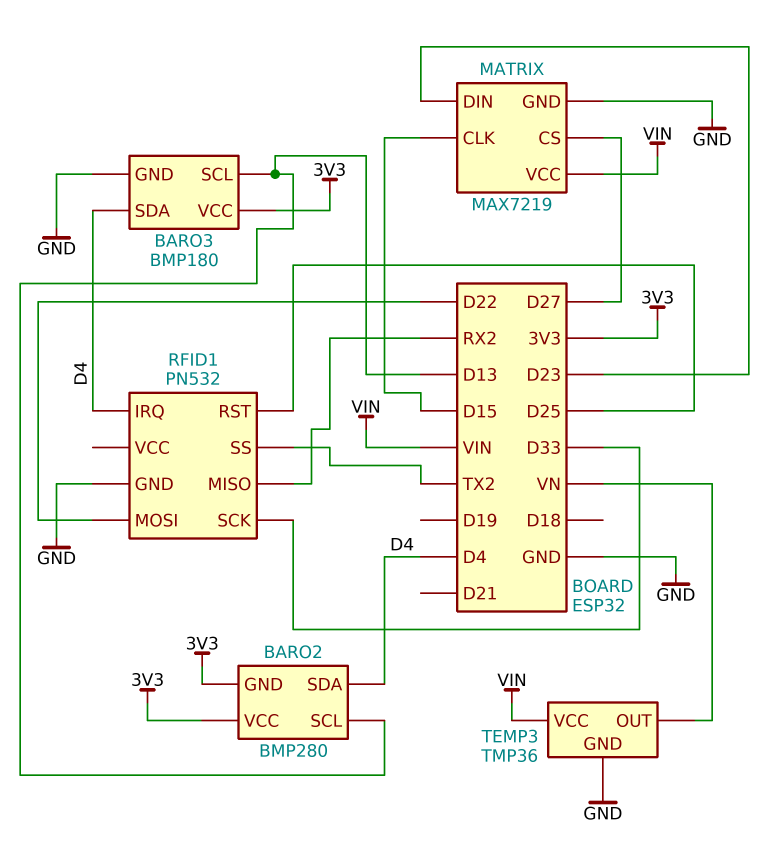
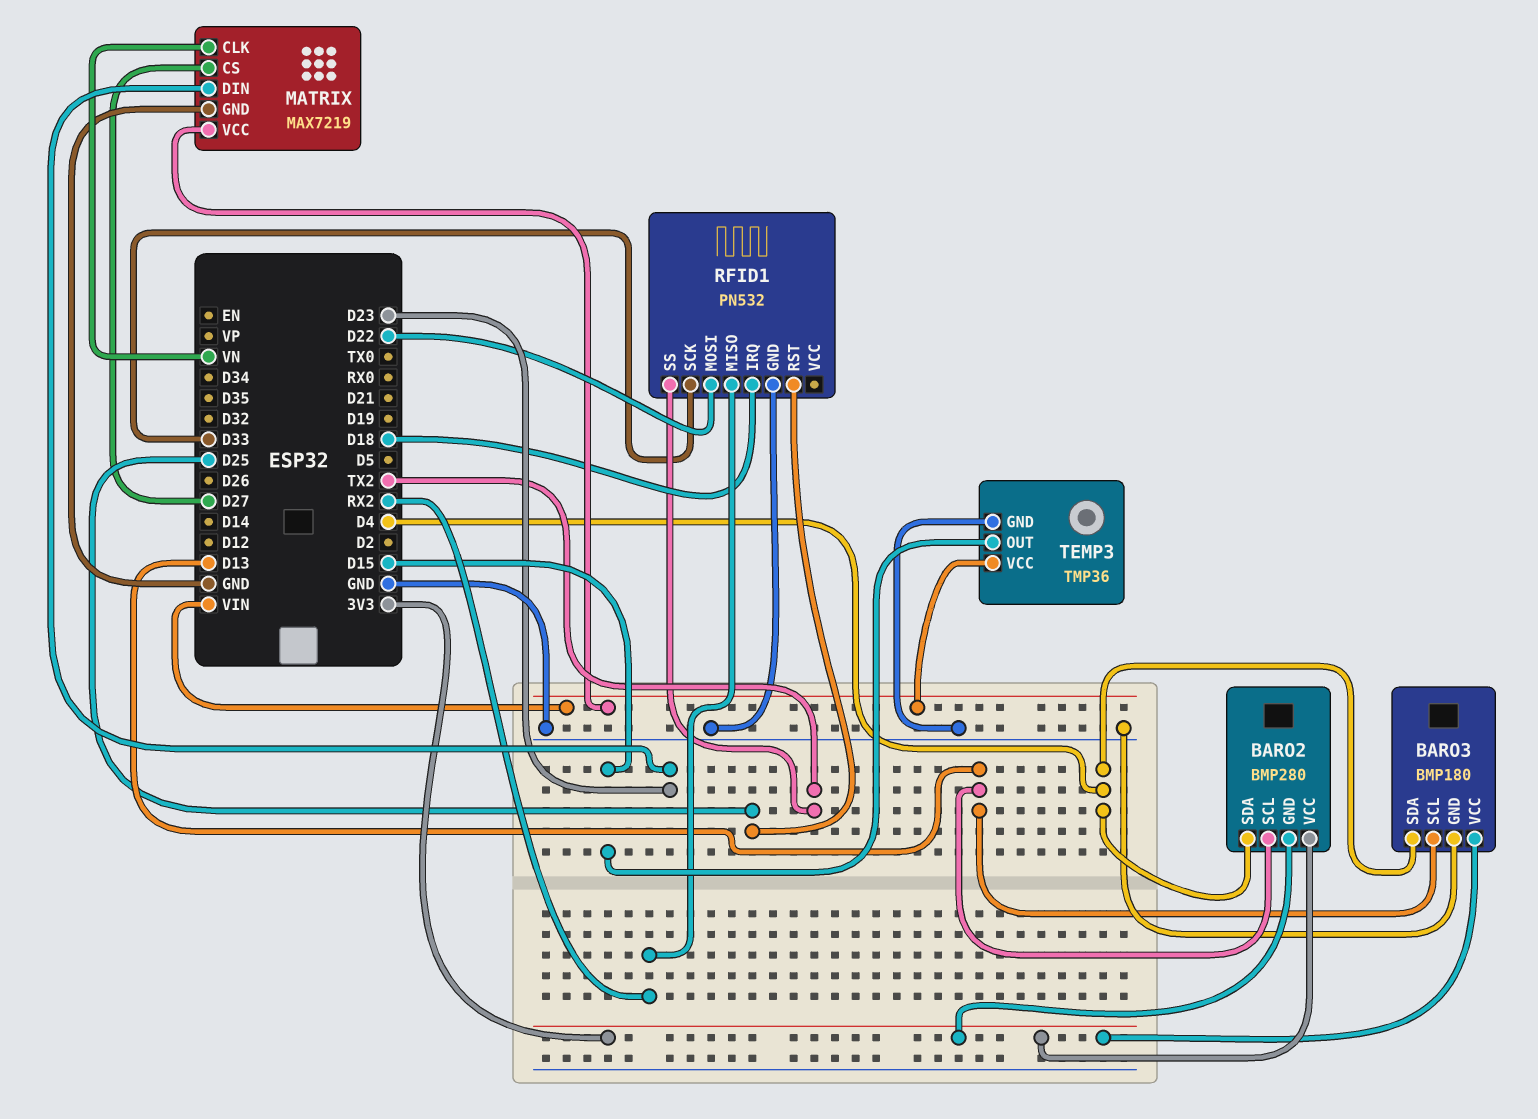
MATRIX pin CLK: D15 -> VN
RFID1 pin IRQ: D4 -> D18
TEMP3 pin OUT: VN -> D15

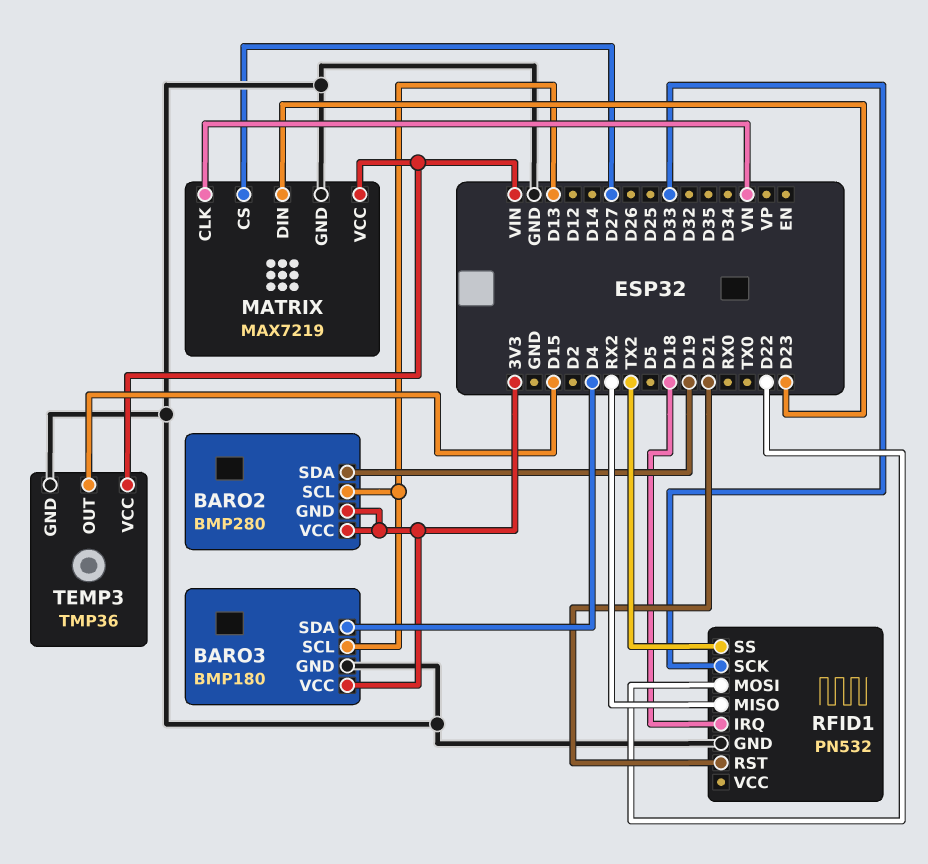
BARO2 pin SDA: D4 -> D19
RFID1 pin RST: D25 -> D21

